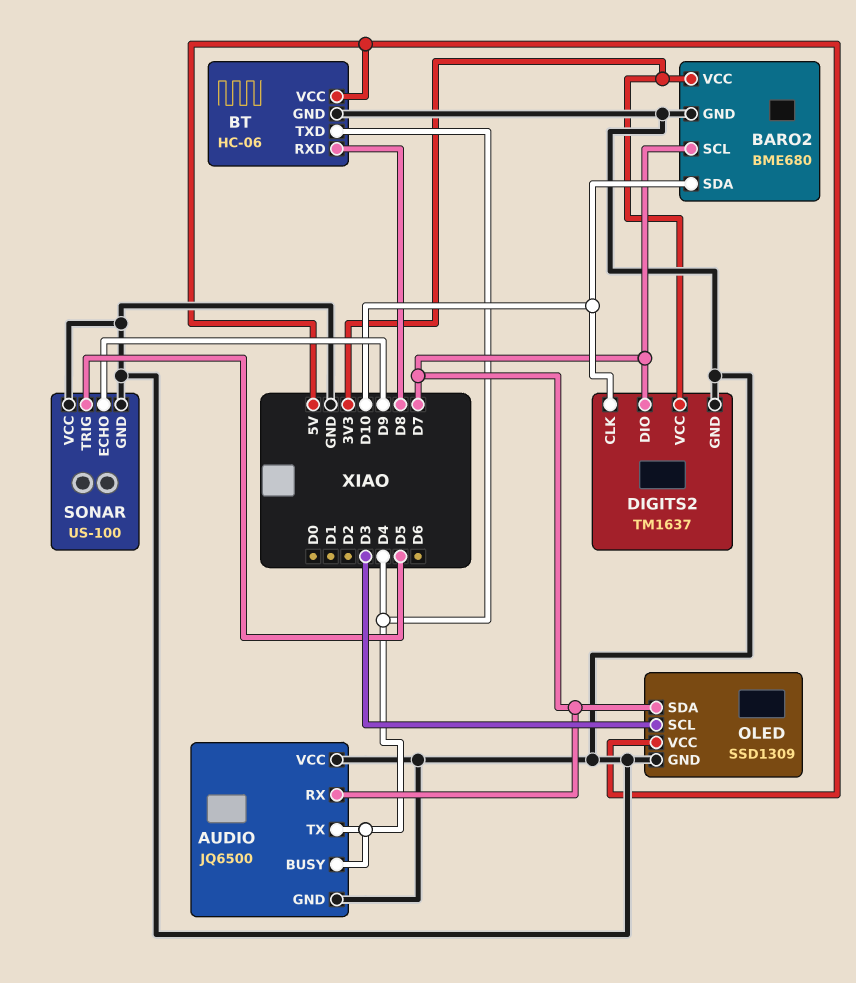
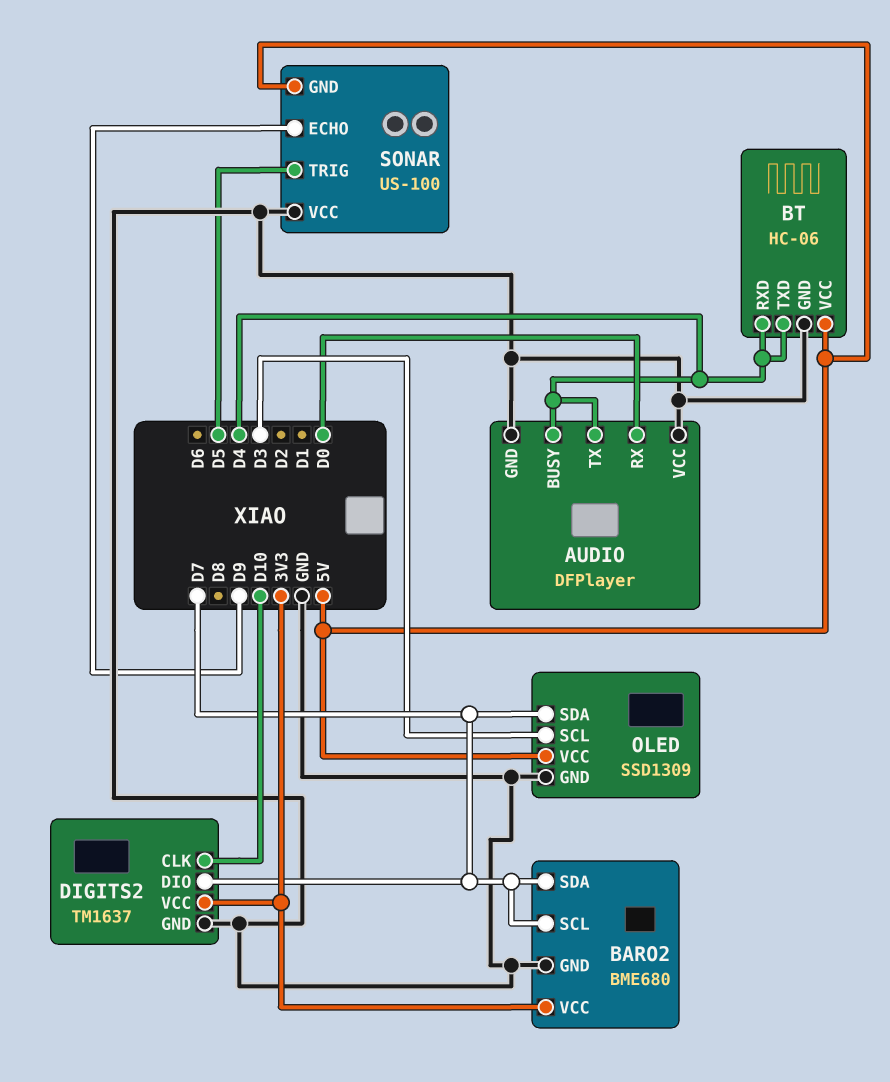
AUDIO: JQ6500 -> DFPlayer
AUDIO pin RX: D7 -> D0
BARO2 pin SDA: D10 -> D7
BT pin RXD: D8 -> D4
SONAR pin GND: GND -> 5V

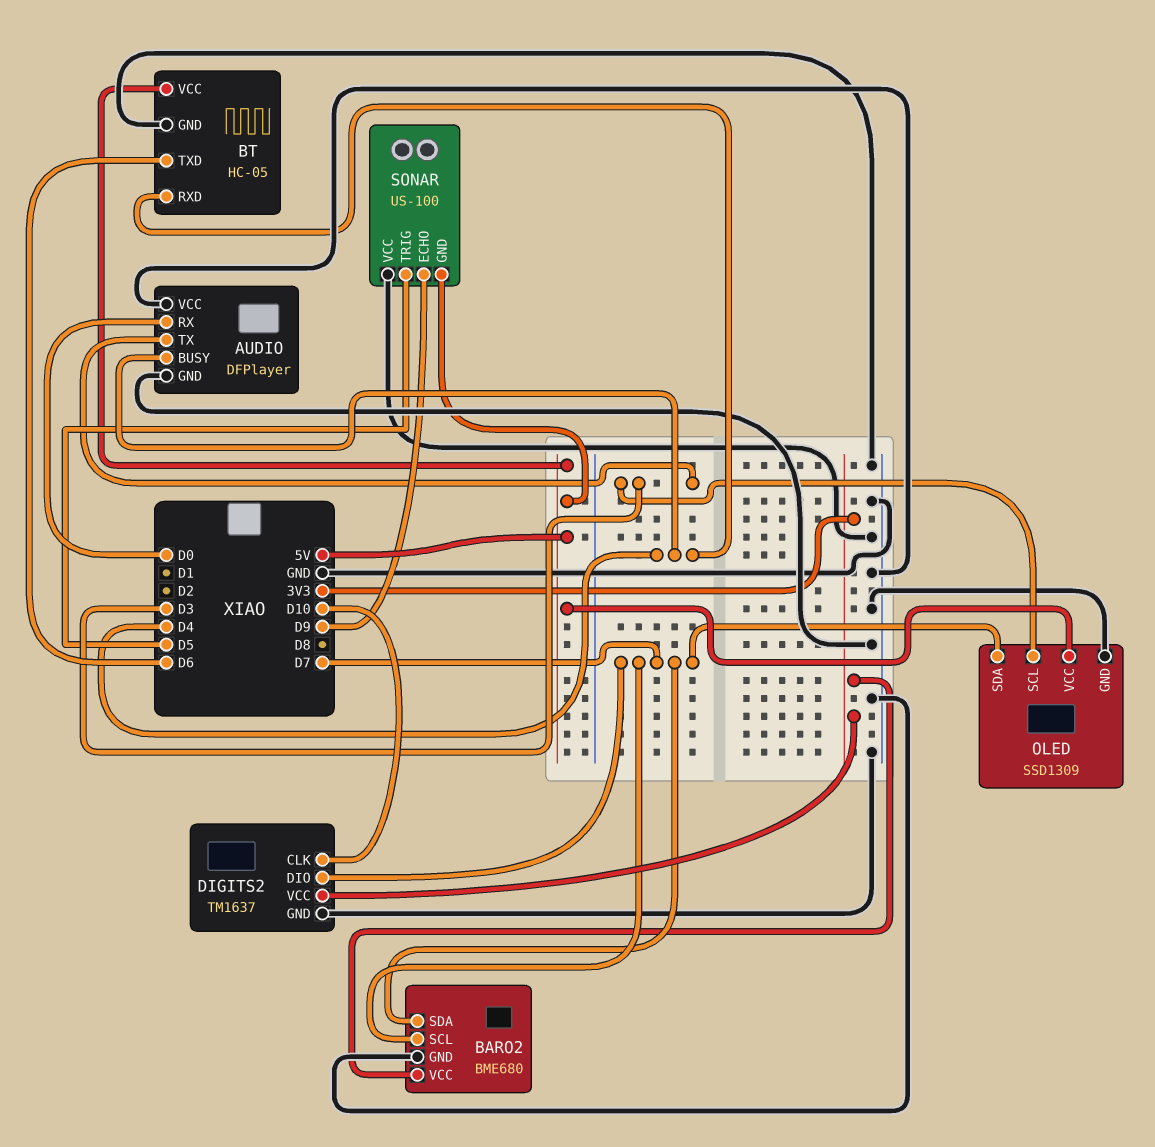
AUDIO pin TX: D4 -> D3
BT: HC-06 -> HC-05
BT pin TXD: D4 -> D6

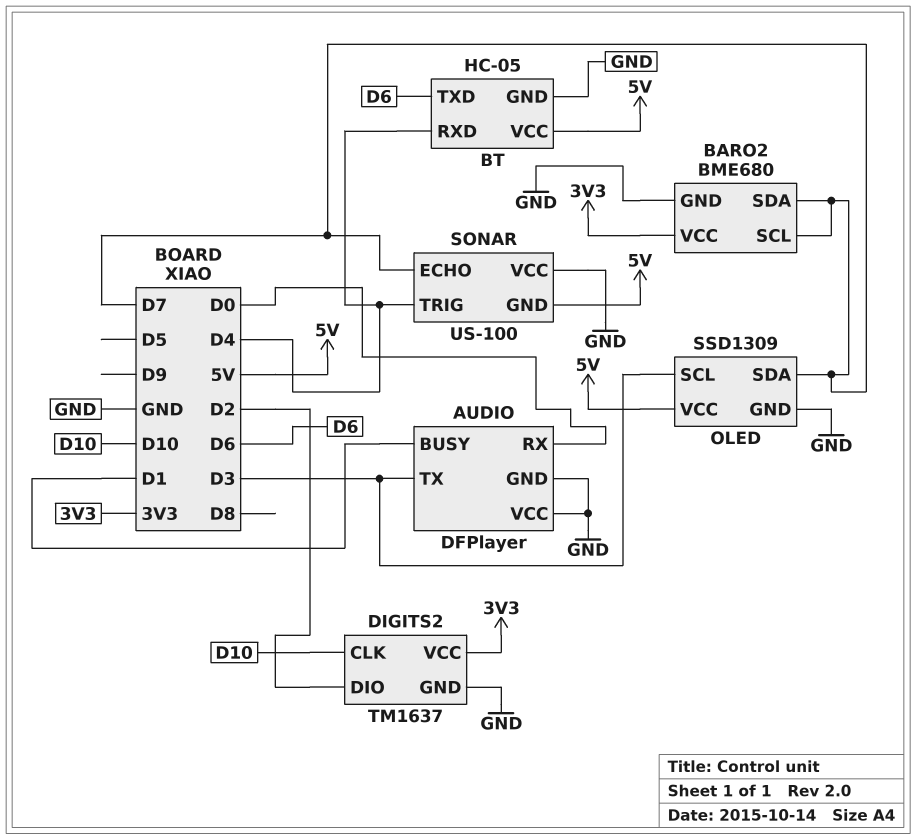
AUDIO pin BUSY: D4 -> D1
DIGITS2 pin DIO: D7 -> D2
SONAR pin ECHO: D9 -> D7
SONAR pin TRIG: D5 -> D4

